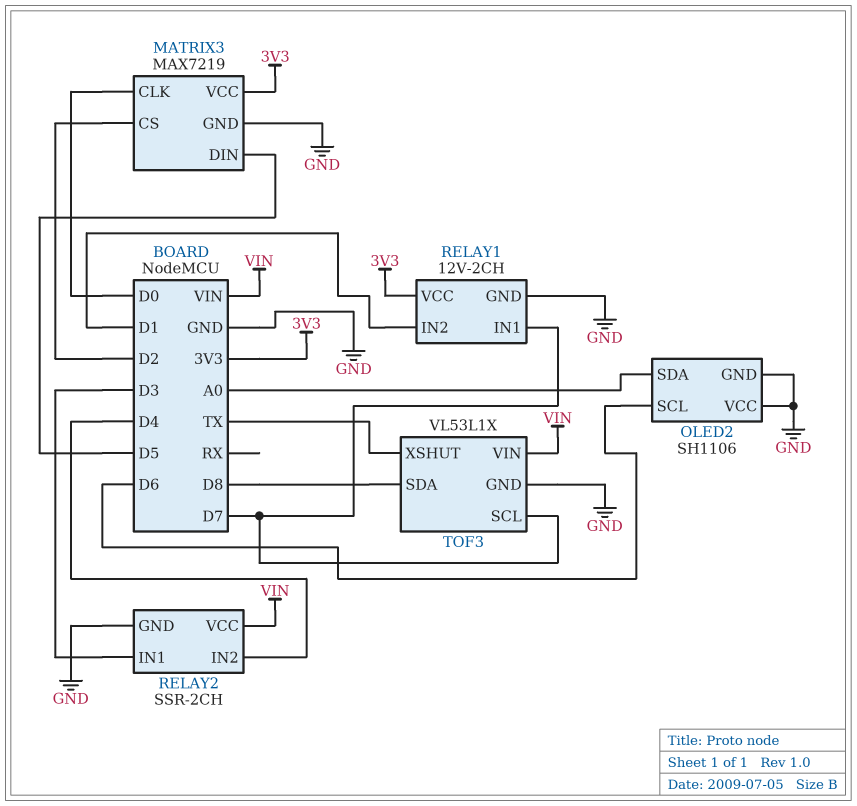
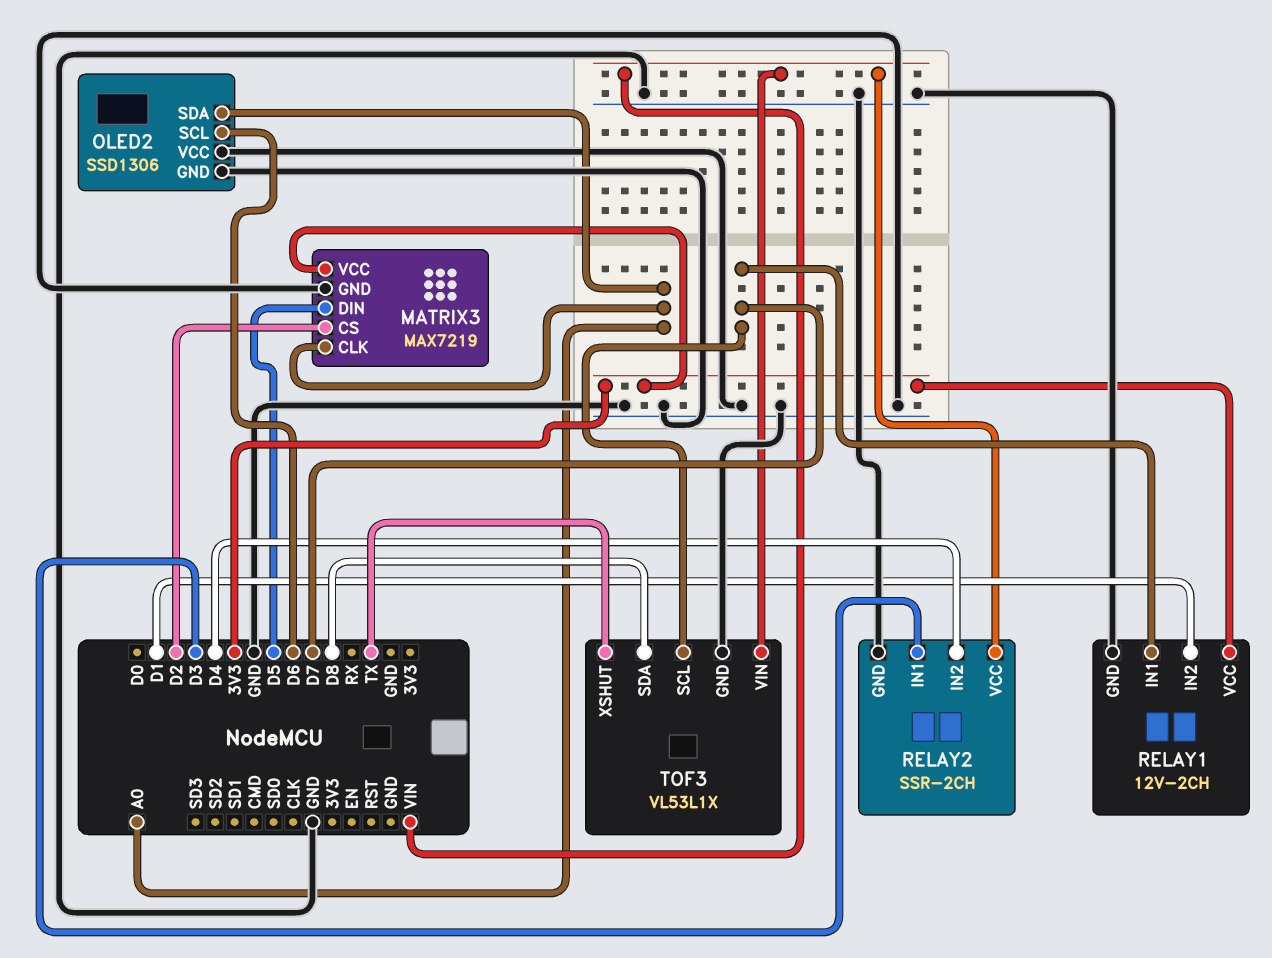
MATRIX3 pin CLK: D0 -> A0
OLED2: SH1106 -> SSD1306

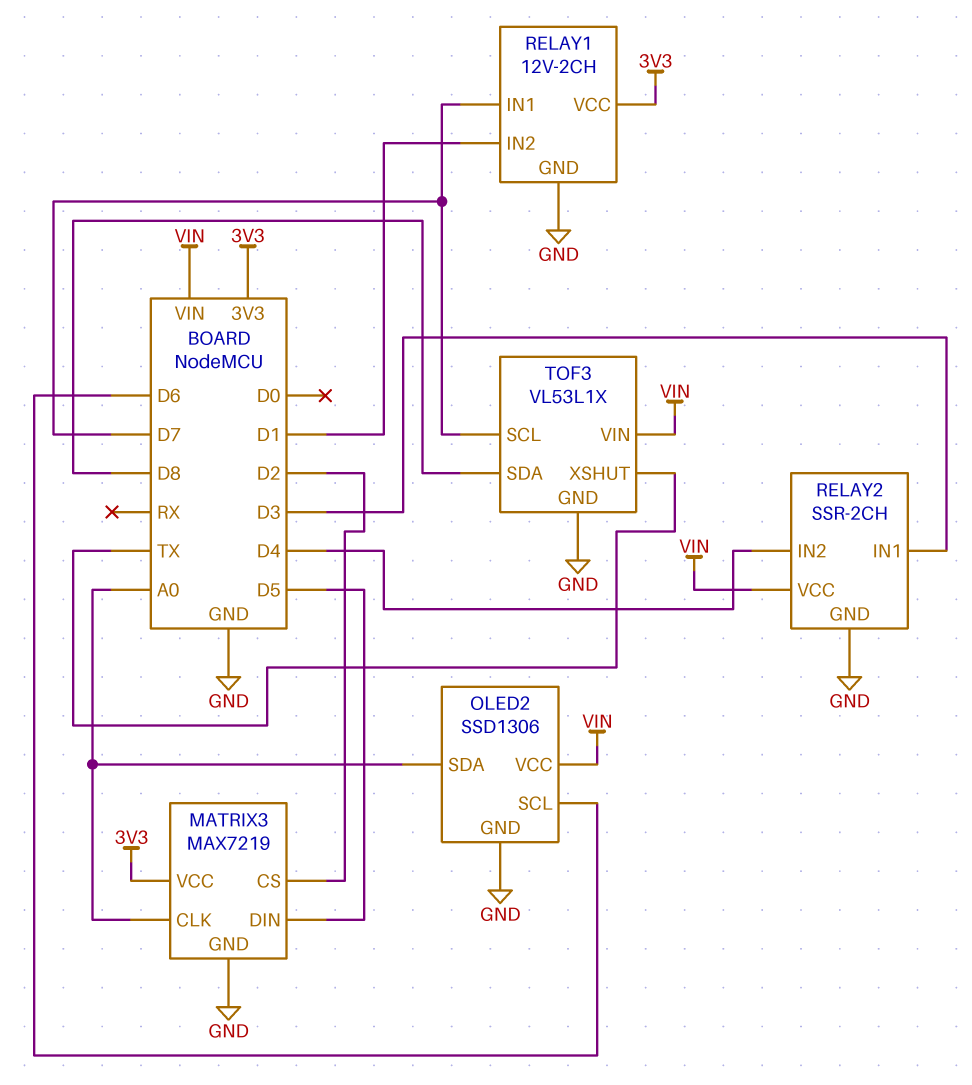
OLED2 pin VCC: GND -> VIN

